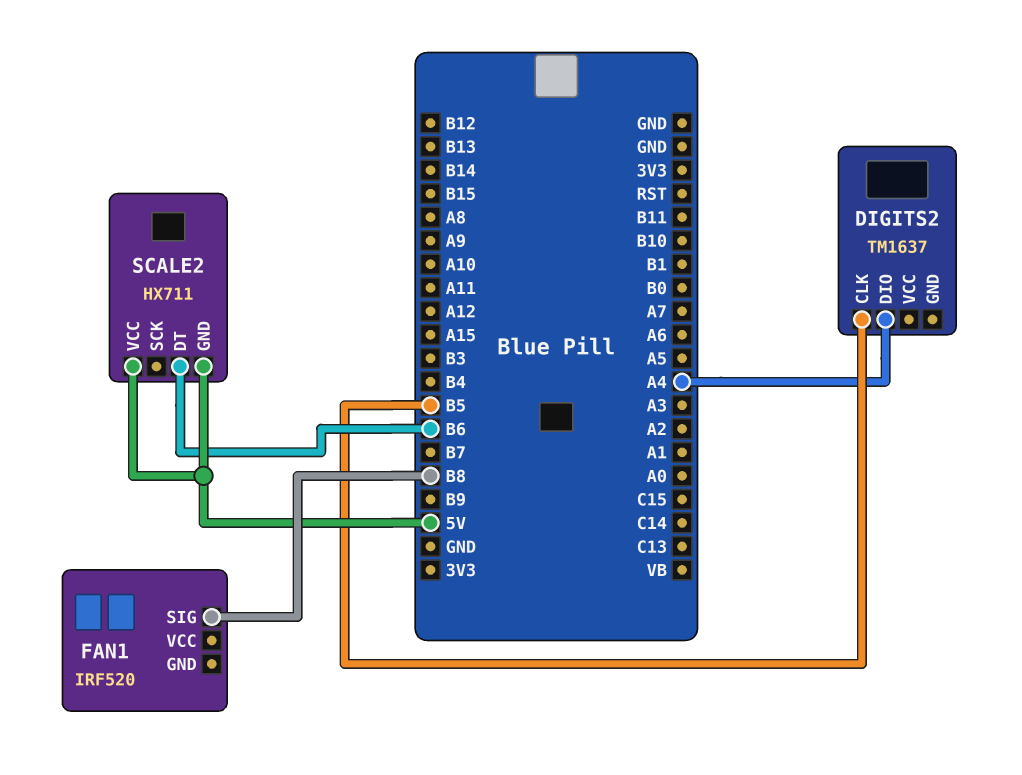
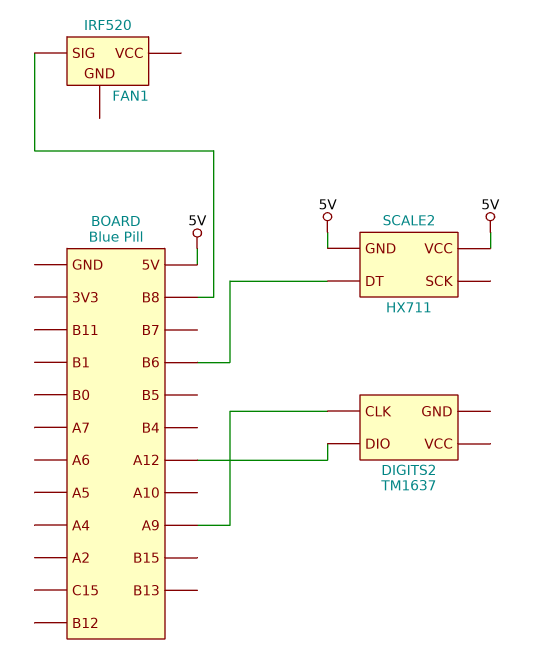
DIGITS2 pin CLK: B5 -> A9
DIGITS2 pin DIO: A4 -> A12

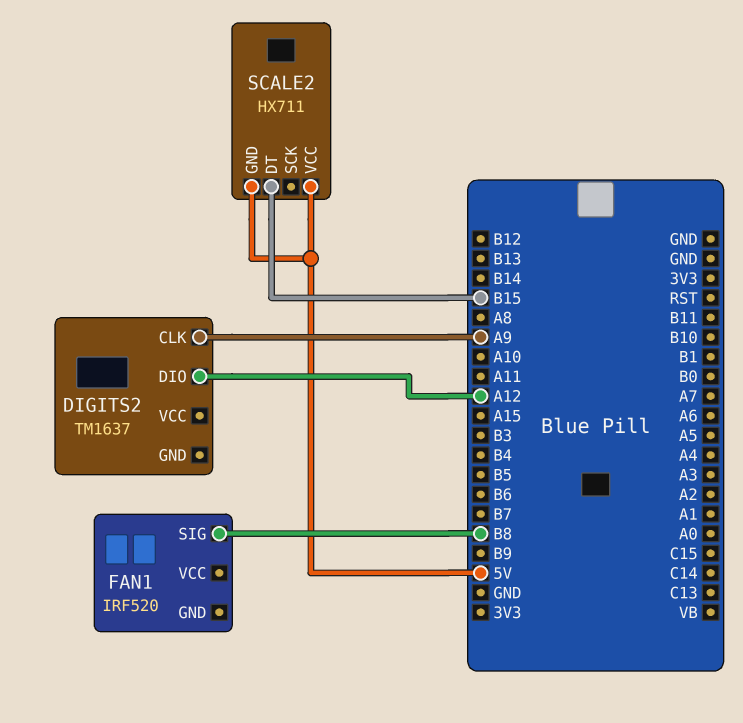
SCALE2 pin DT: B6 -> B15

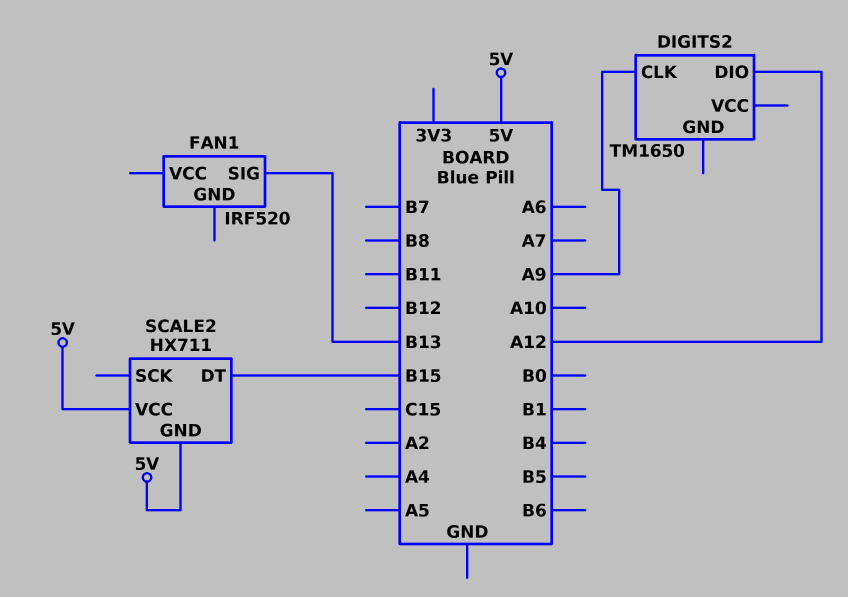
DIGITS2: TM1637 -> TM1650
FAN1 pin SIG: B8 -> B13

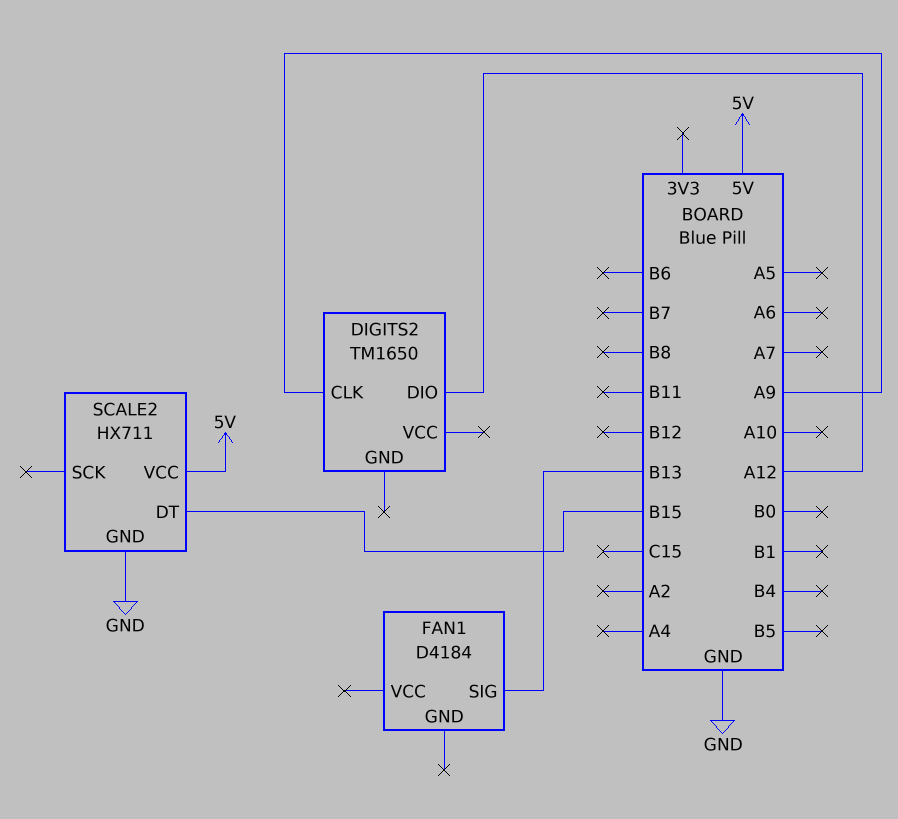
FAN1: IRF520 -> D4184
SCALE2 pin GND: 5V -> GND

